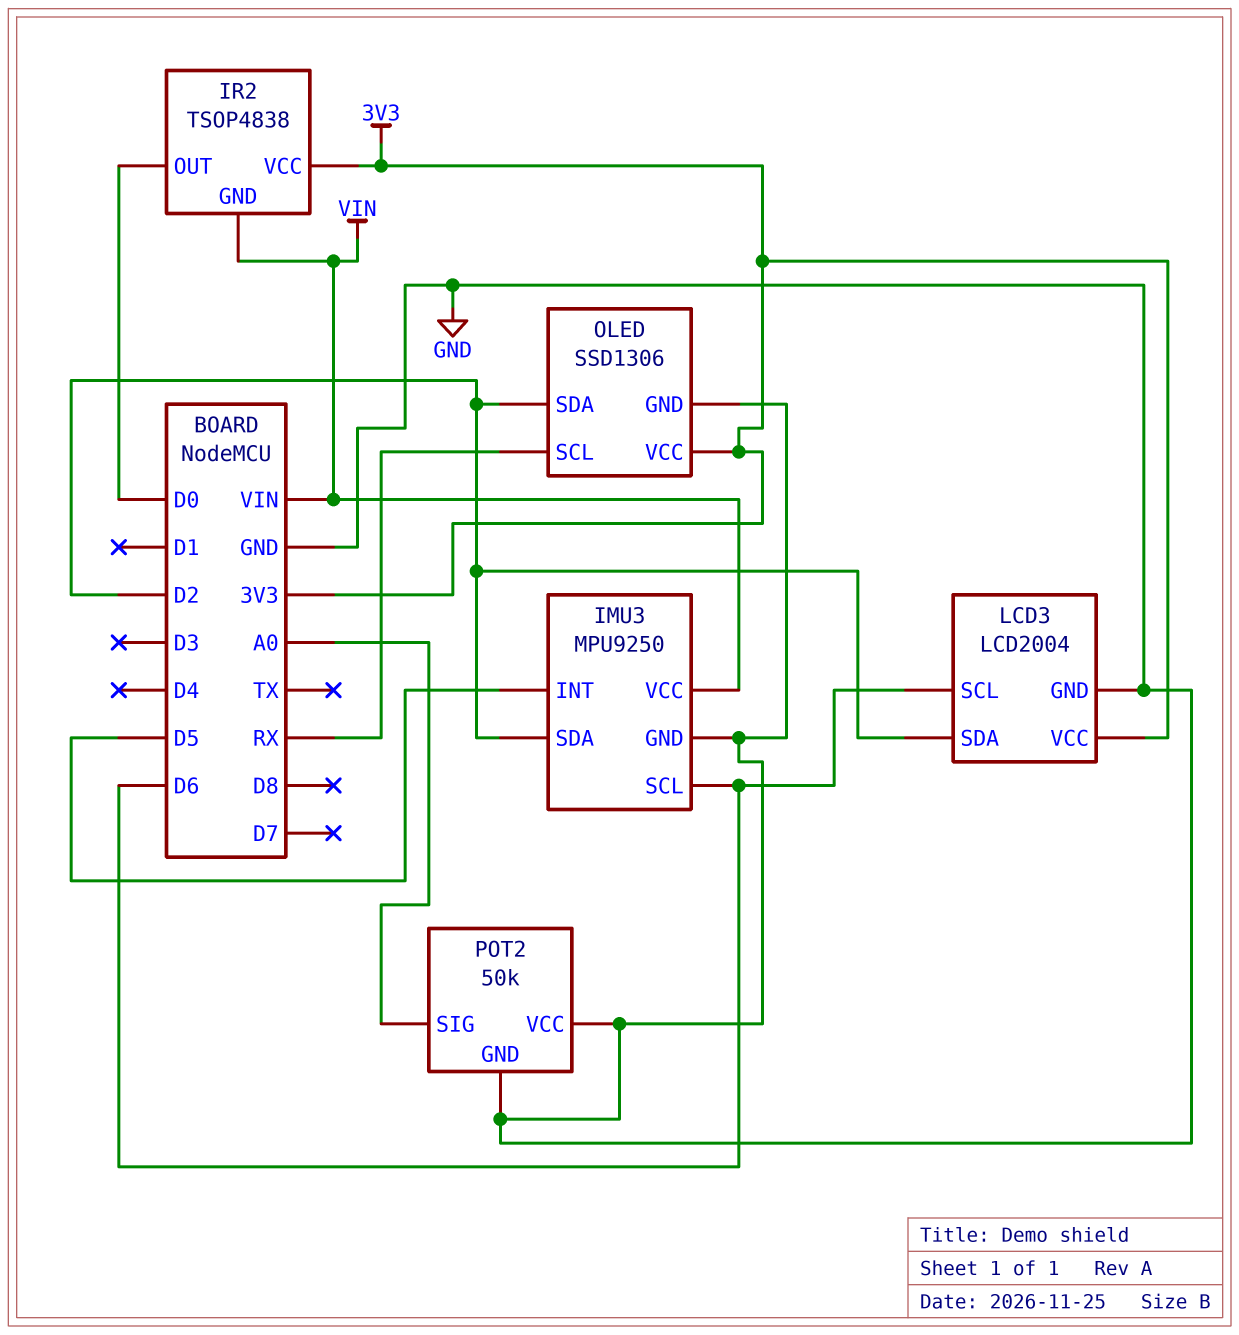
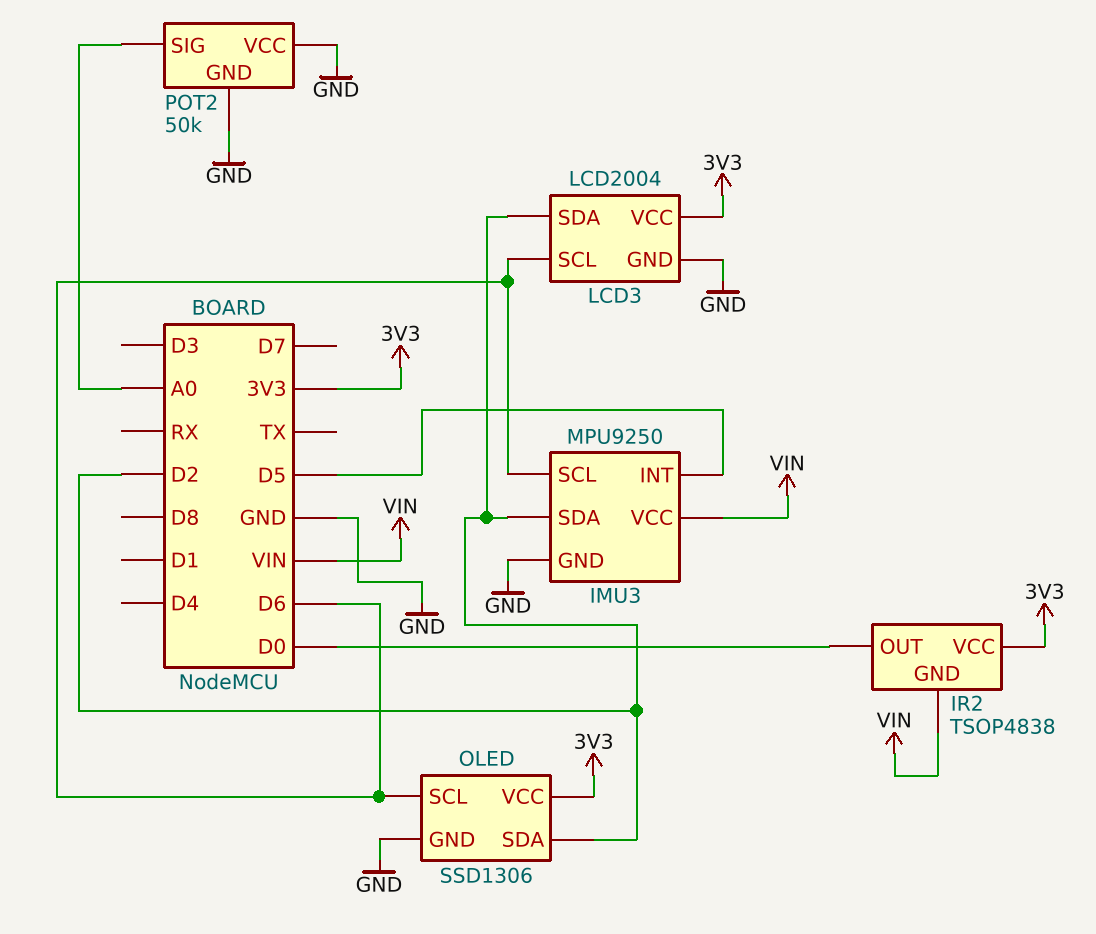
OLED pin SCL: RX -> D6

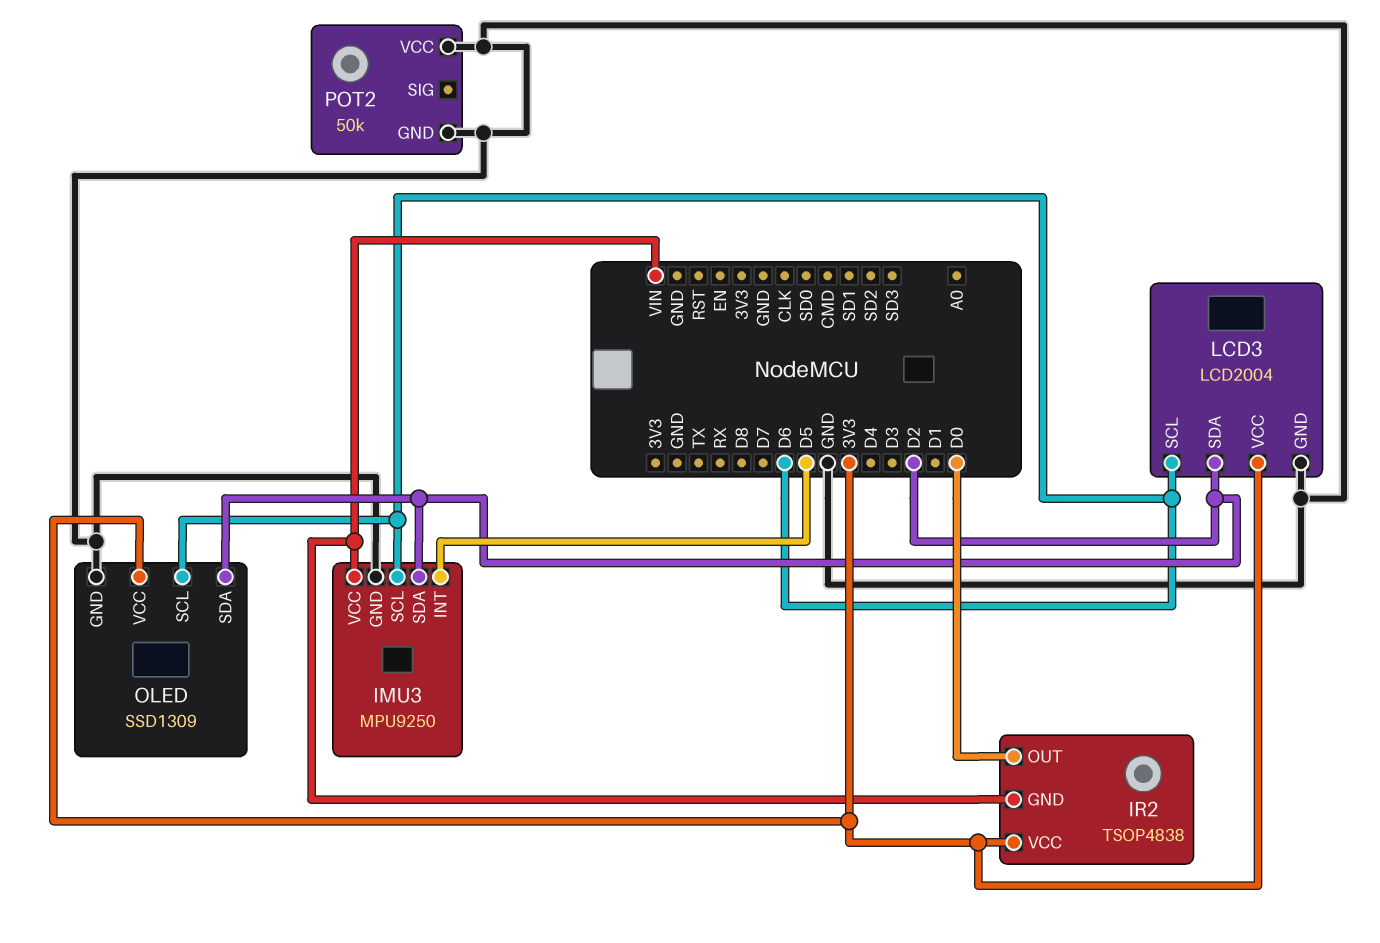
OLED: SSD1306 -> SSD1309
POT2 pin SIG: A0 -> none

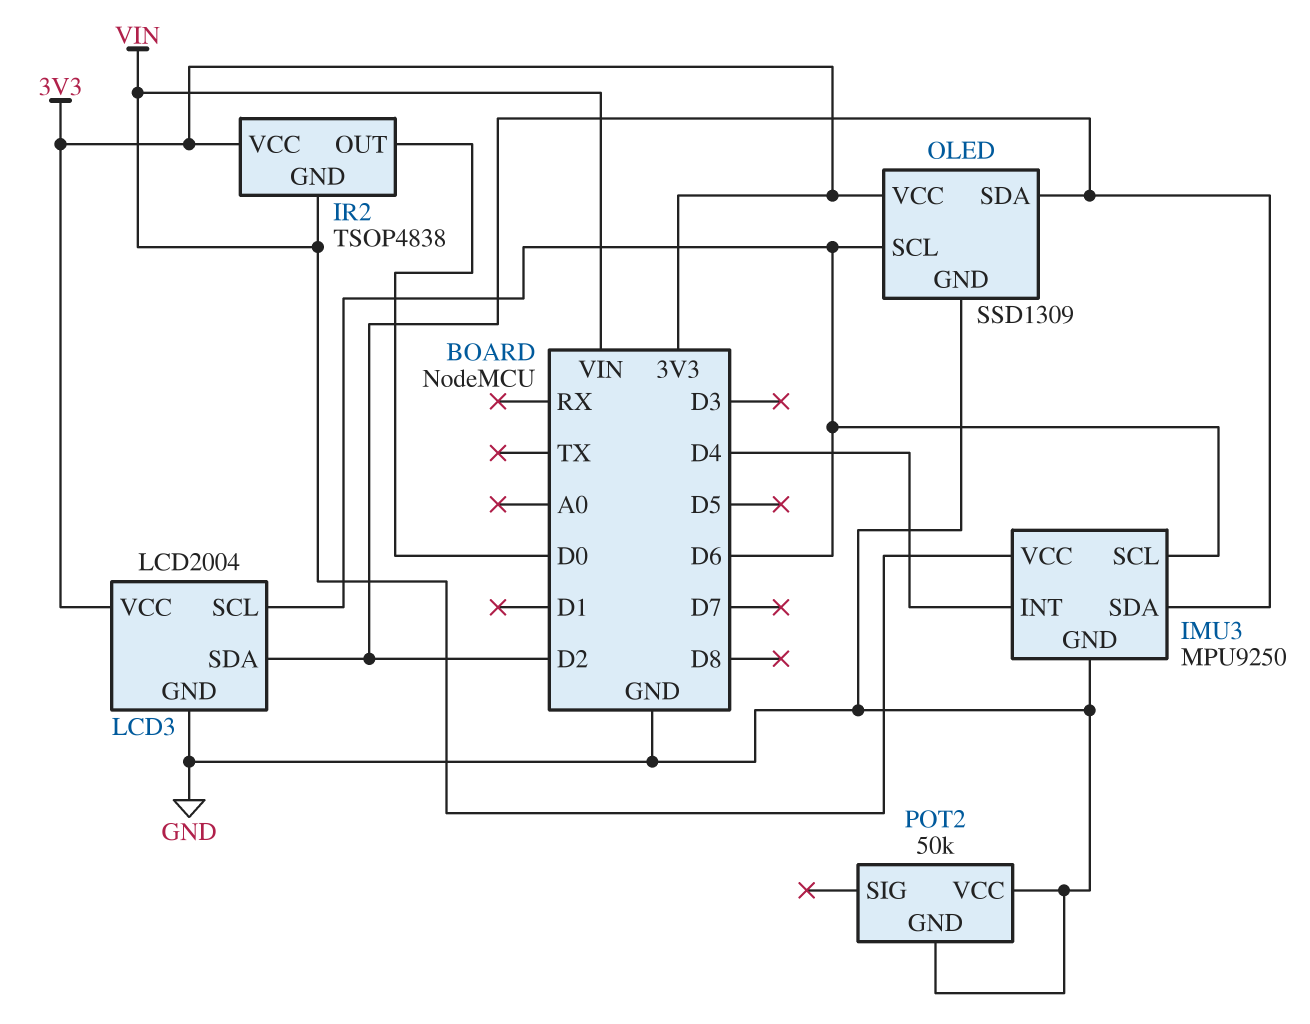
IMU3 pin INT: D5 -> D4

